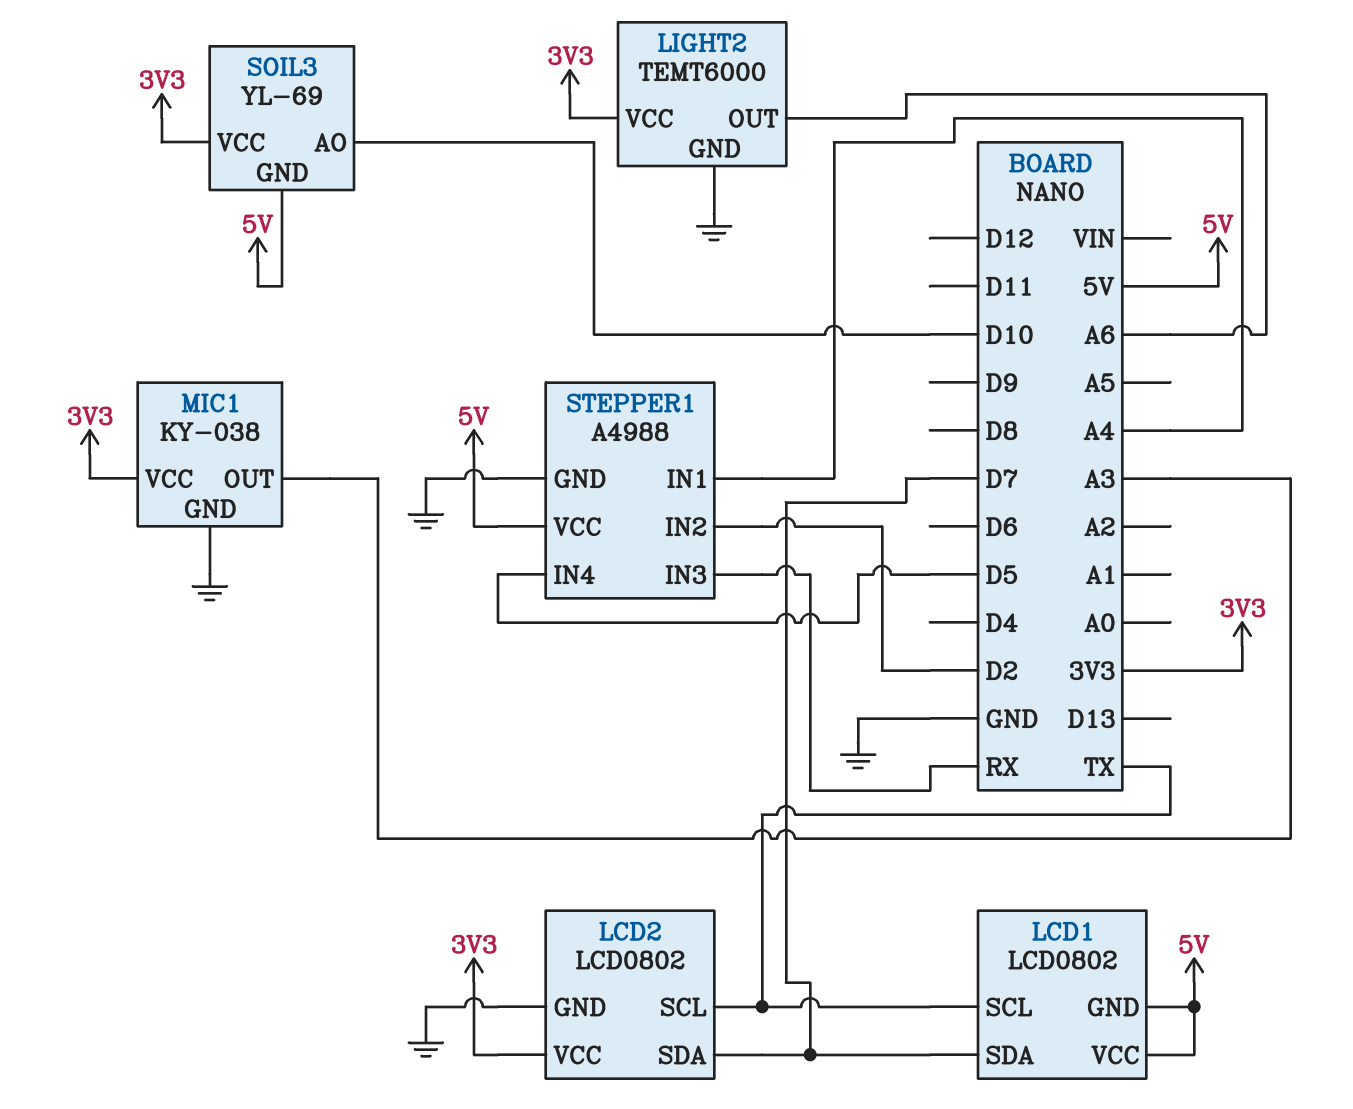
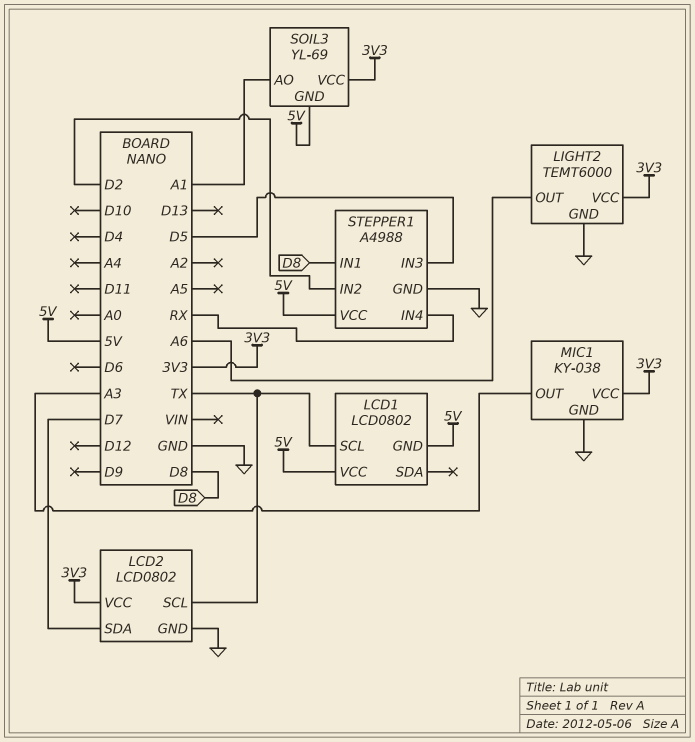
LCD1 pin SDA: D7 -> none
SOIL3 pin AO: D10 -> A1
STEPPER1 pin IN1: A4 -> D8
STEPPER1 pin IN3: RX -> D5
STEPPER1 pin IN4: D5 -> RX

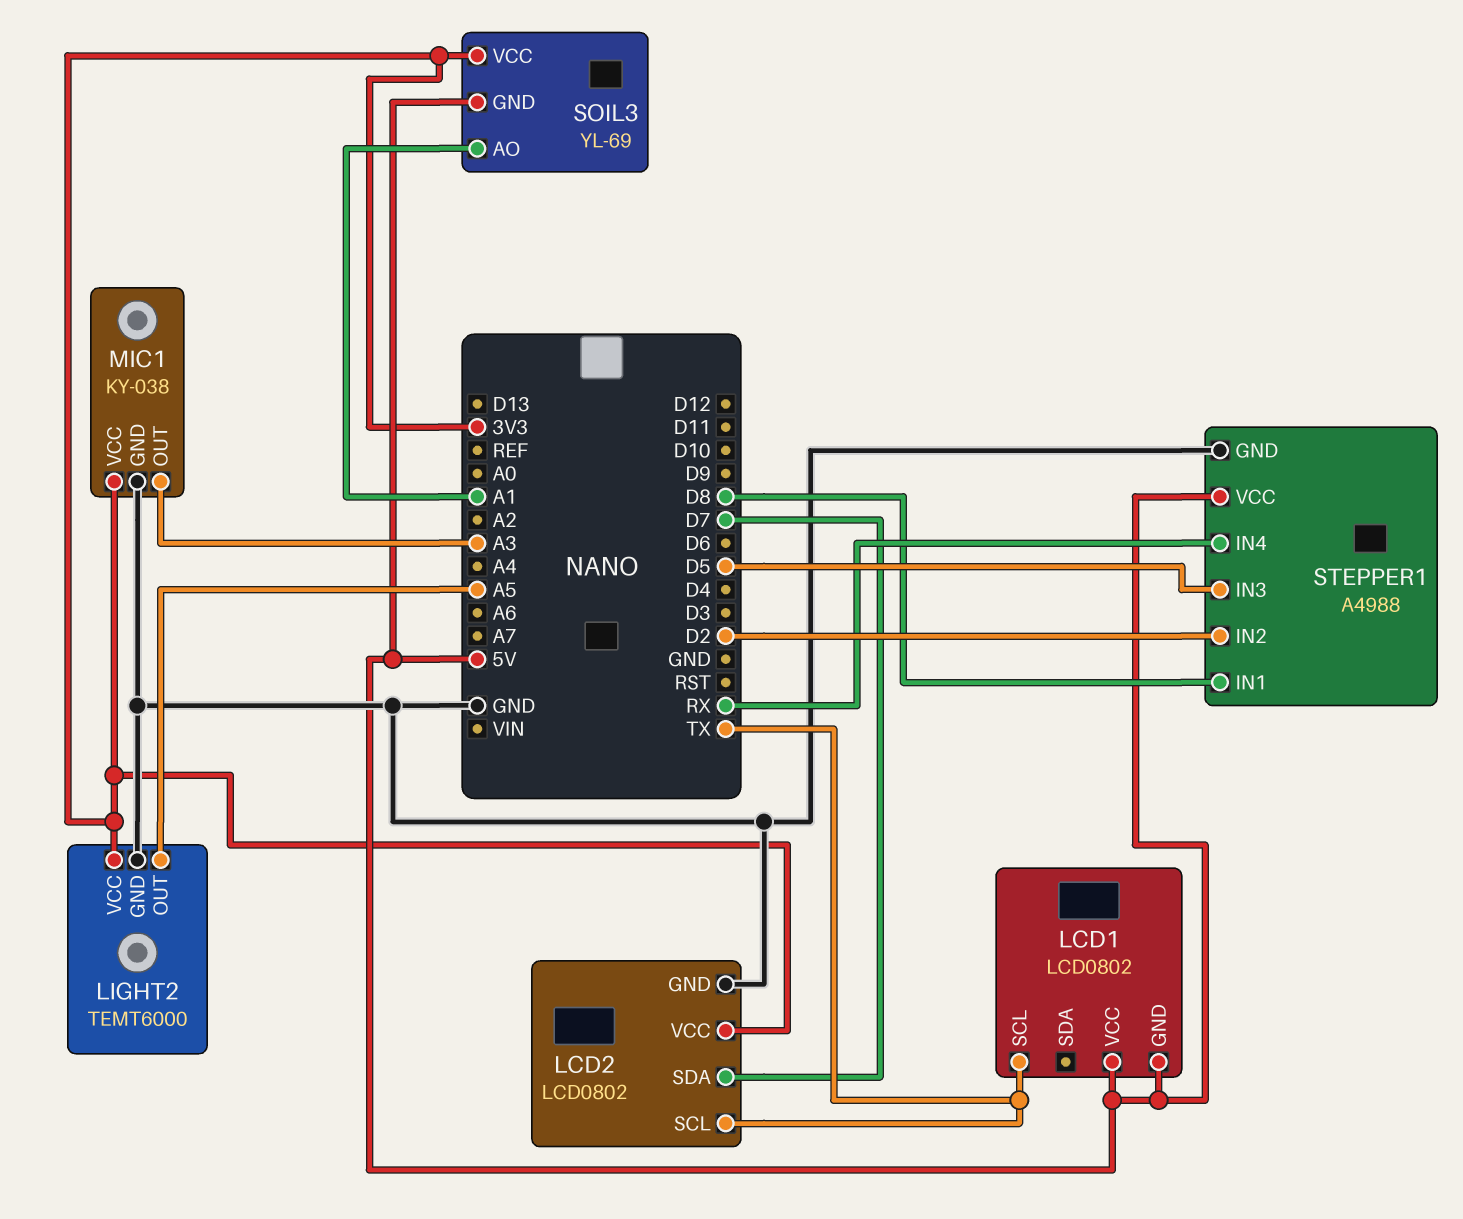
LIGHT2 pin OUT: A6 -> A5

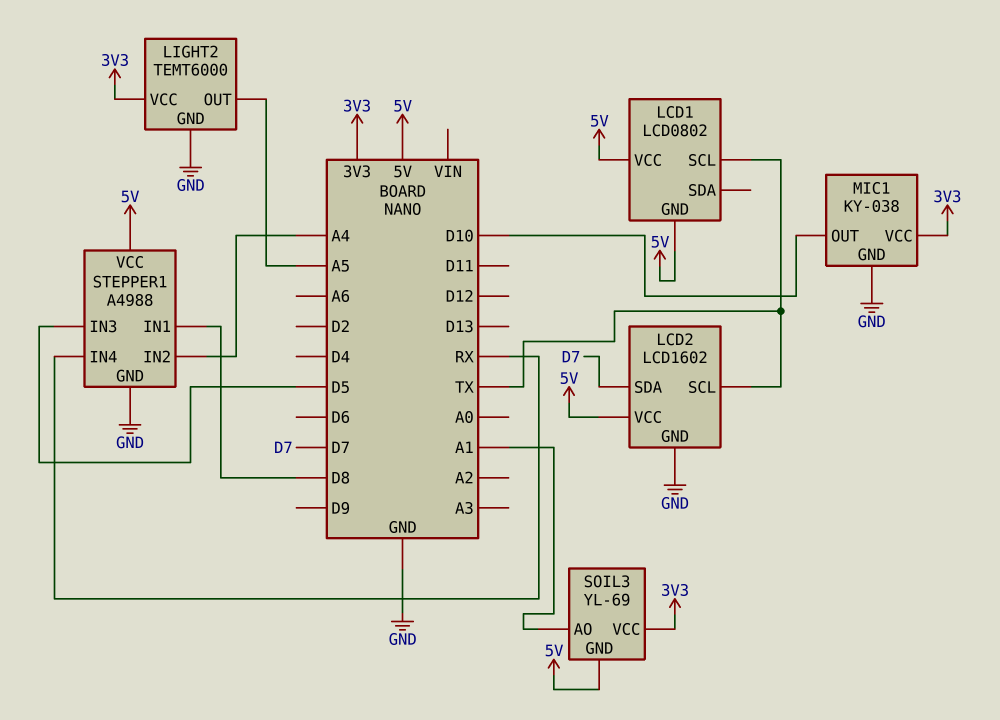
LCD2: LCD0802 -> LCD1602
LCD2 pin VCC: 3V3 -> 5V
MIC1 pin OUT: A3 -> D10
STEPPER1 pin IN2: D2 -> A4

